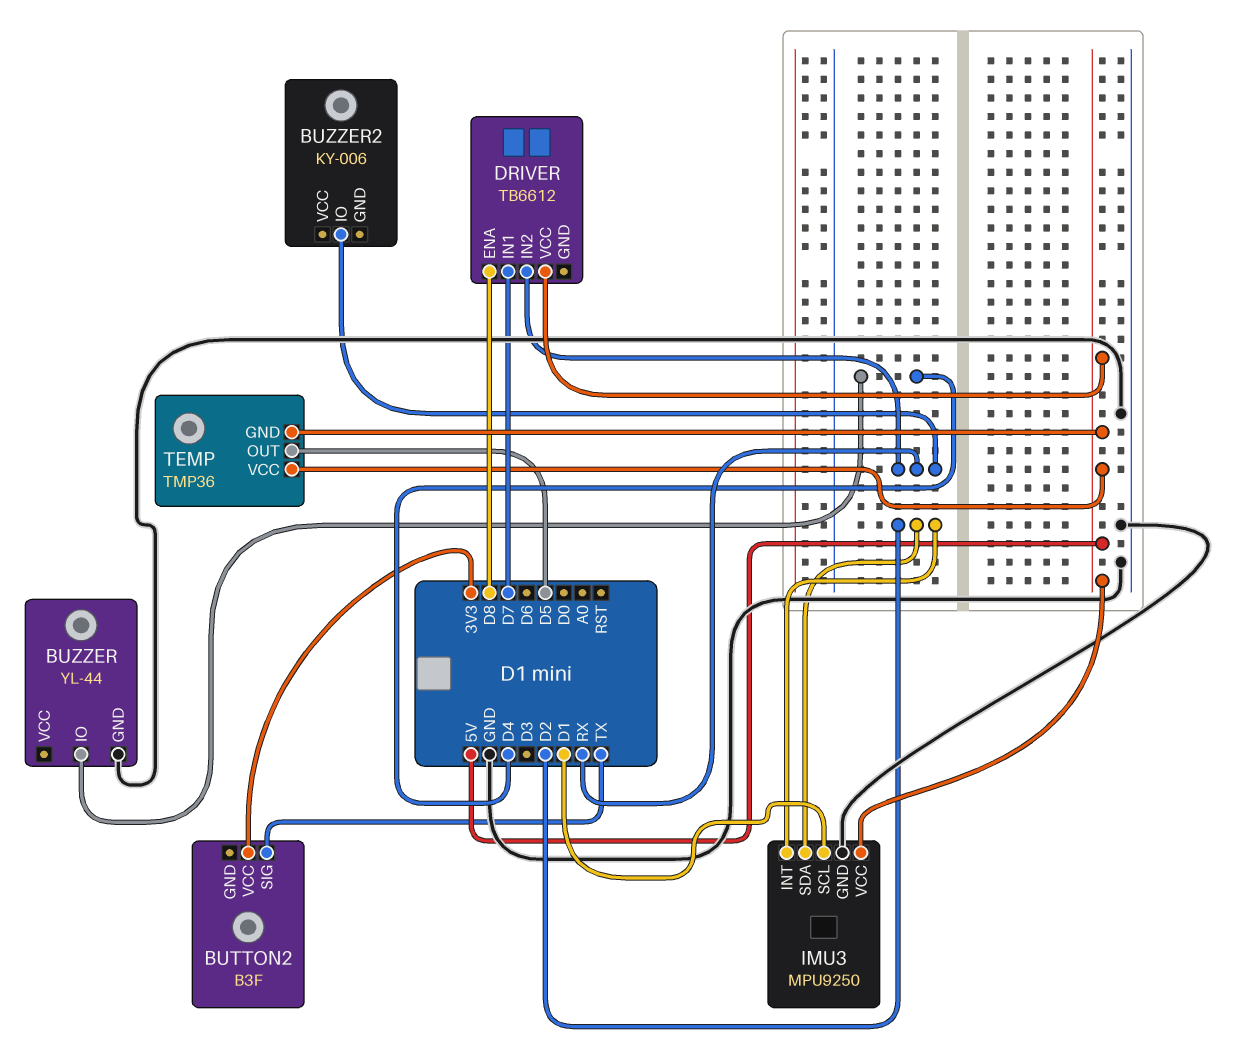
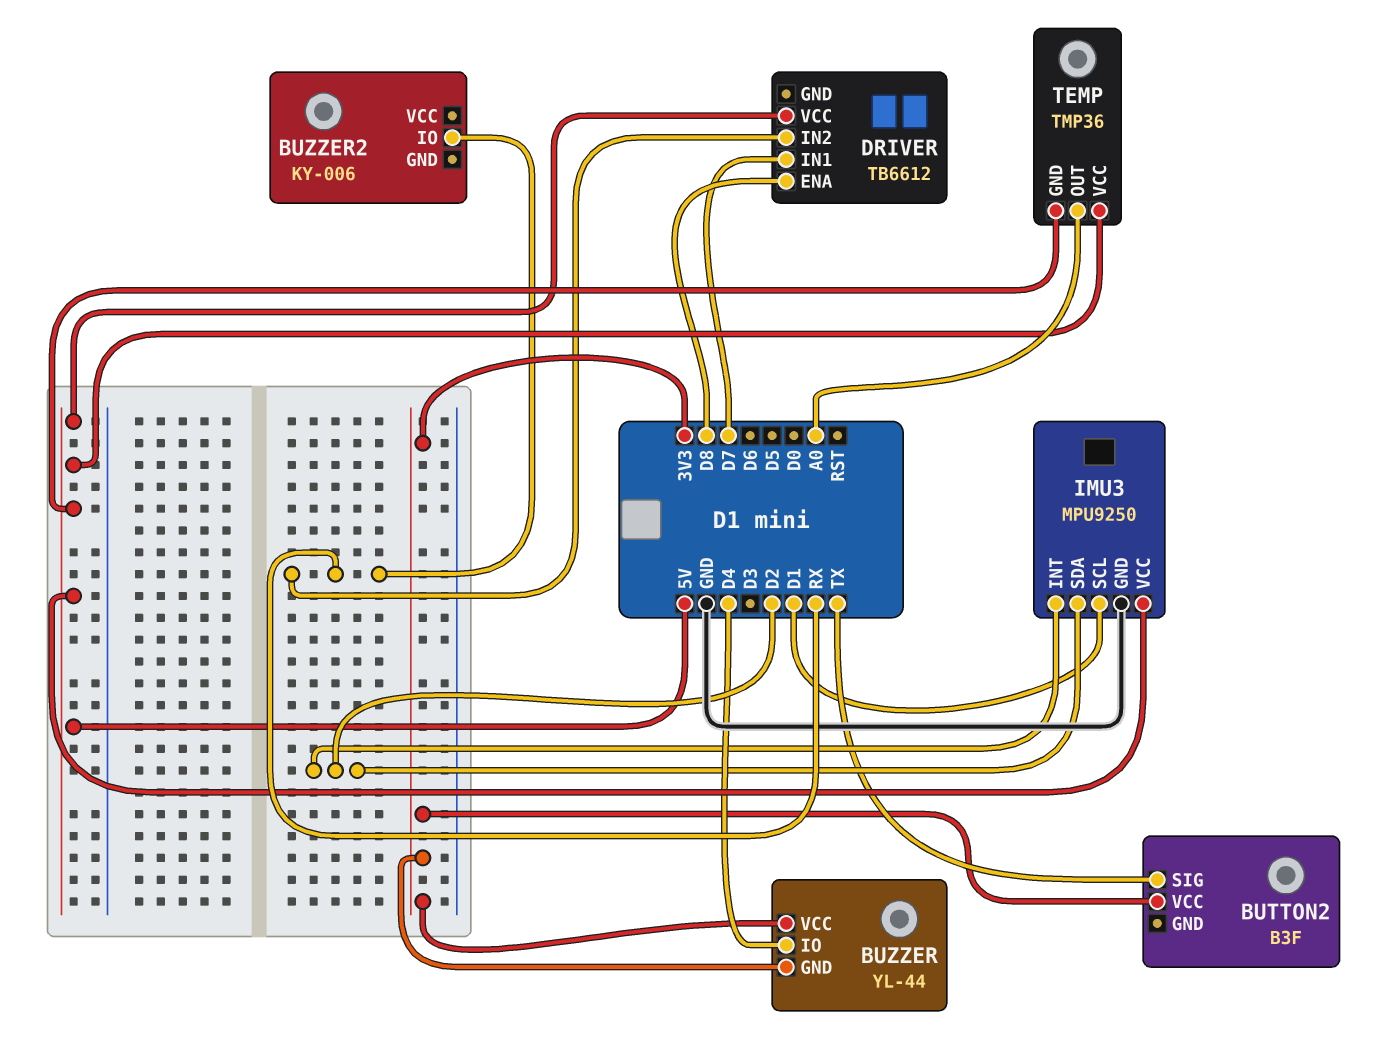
BUZZER pin GND: GND -> 3V3
BUZZER pin VCC: none -> 3V3
TEMP pin OUT: D5 -> A0

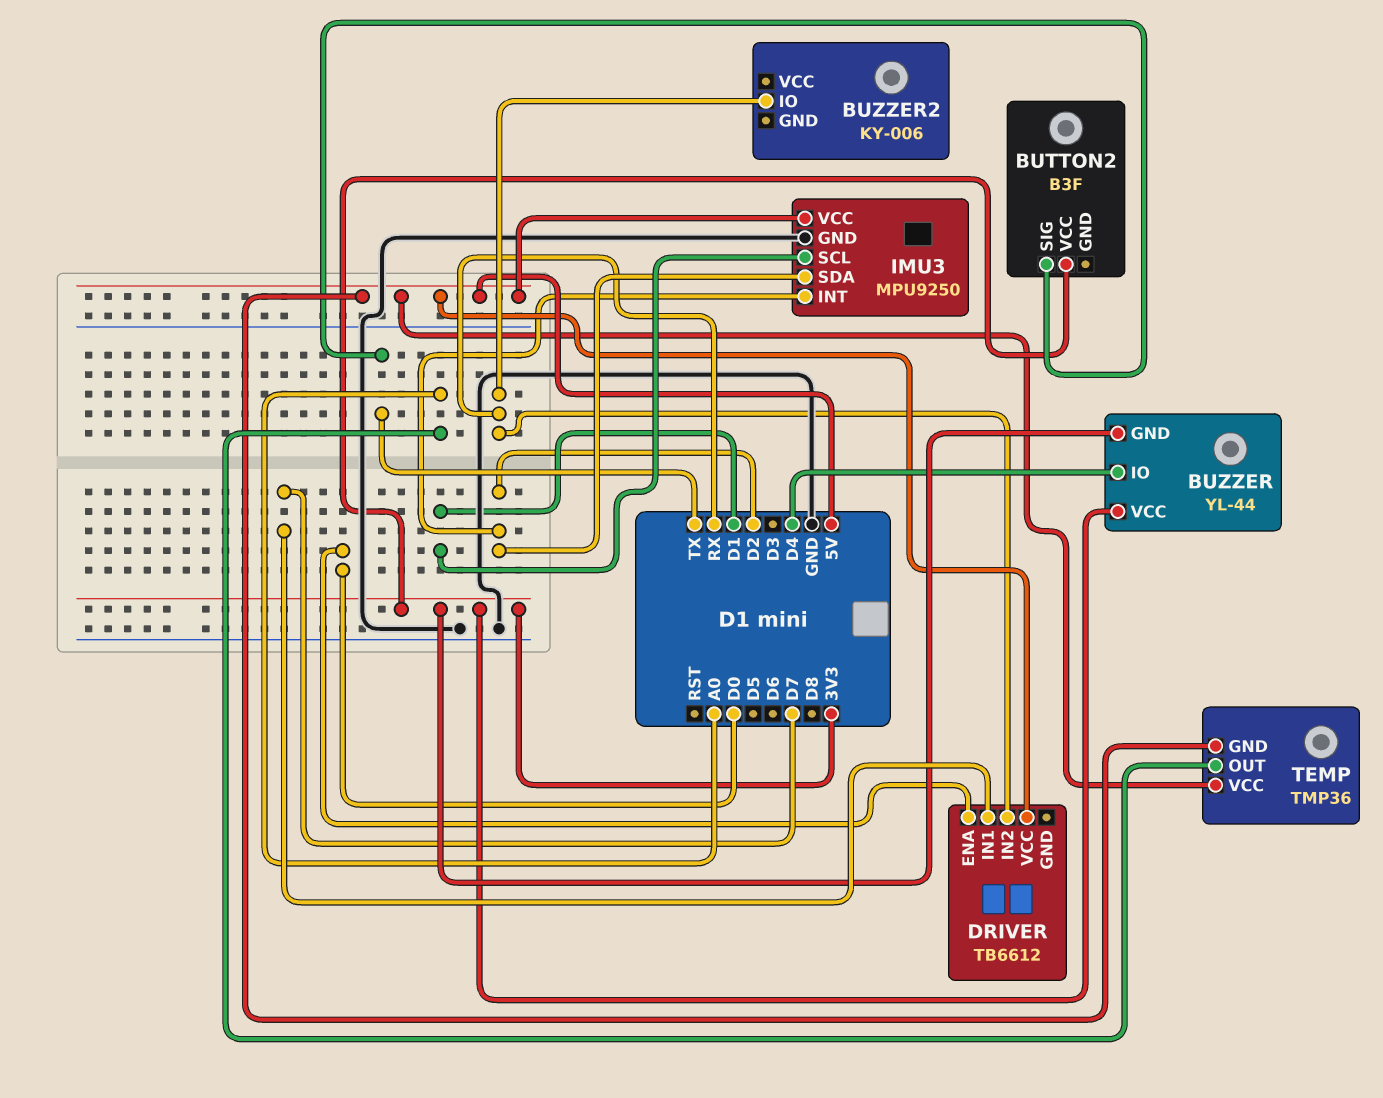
DRIVER pin ENA: D8 -> D0

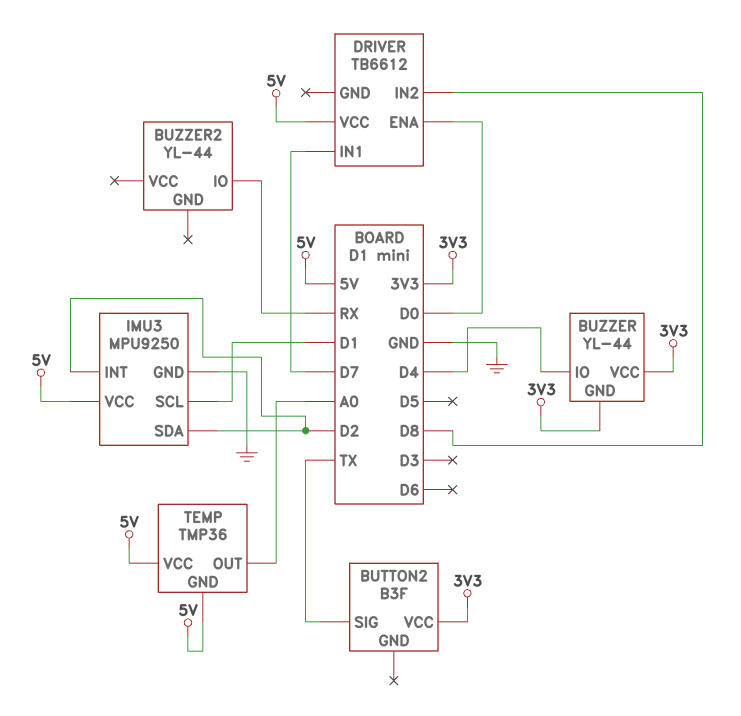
BUZZER2: KY-006 -> YL-44
DRIVER pin IN2: RX -> D8

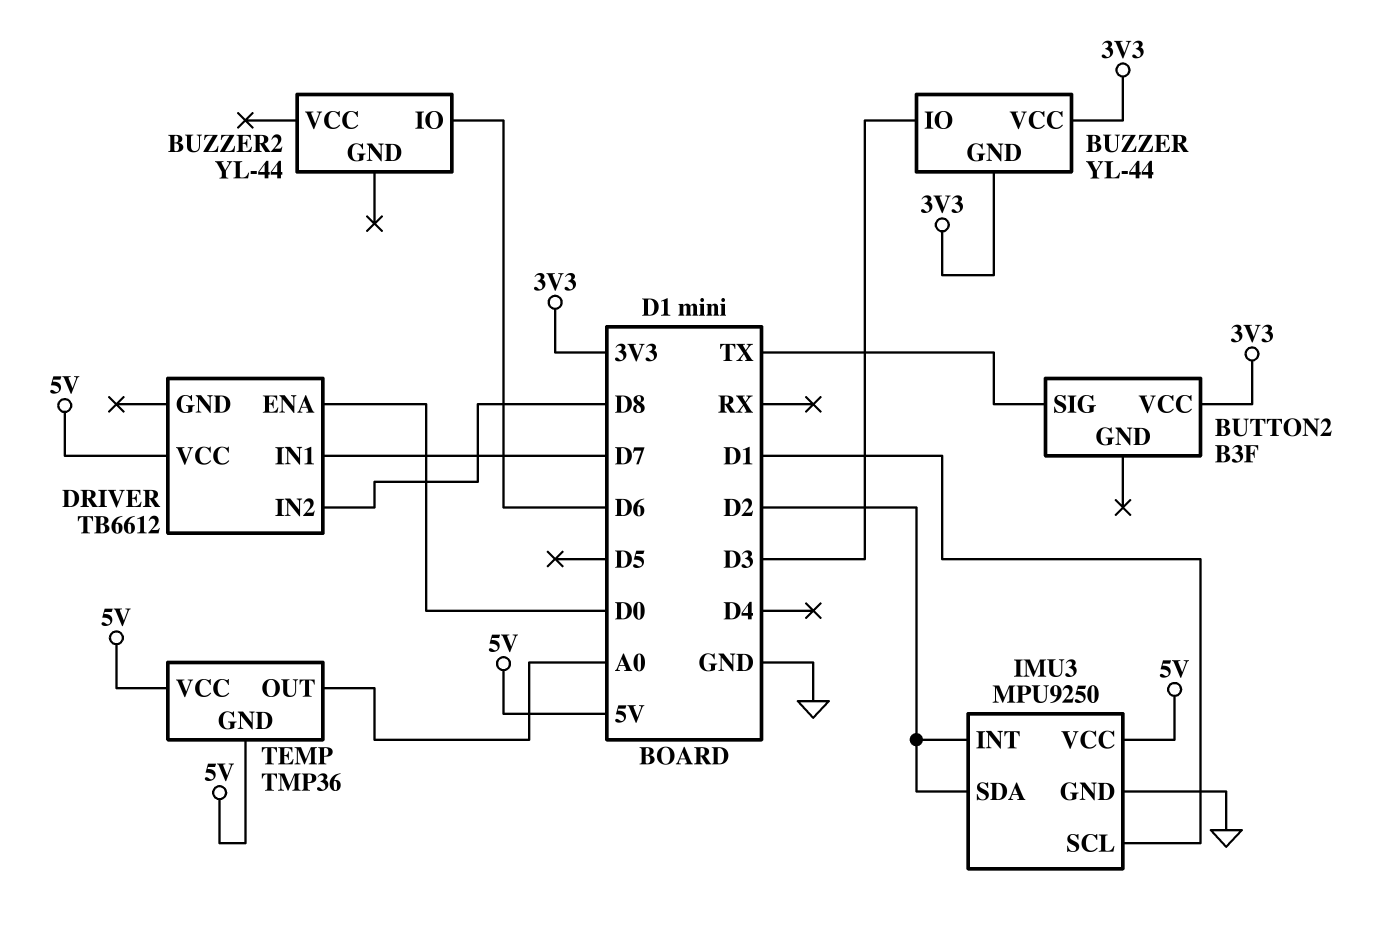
BUZZER pin IO: D4 -> D3
BUZZER2 pin IO: RX -> D6

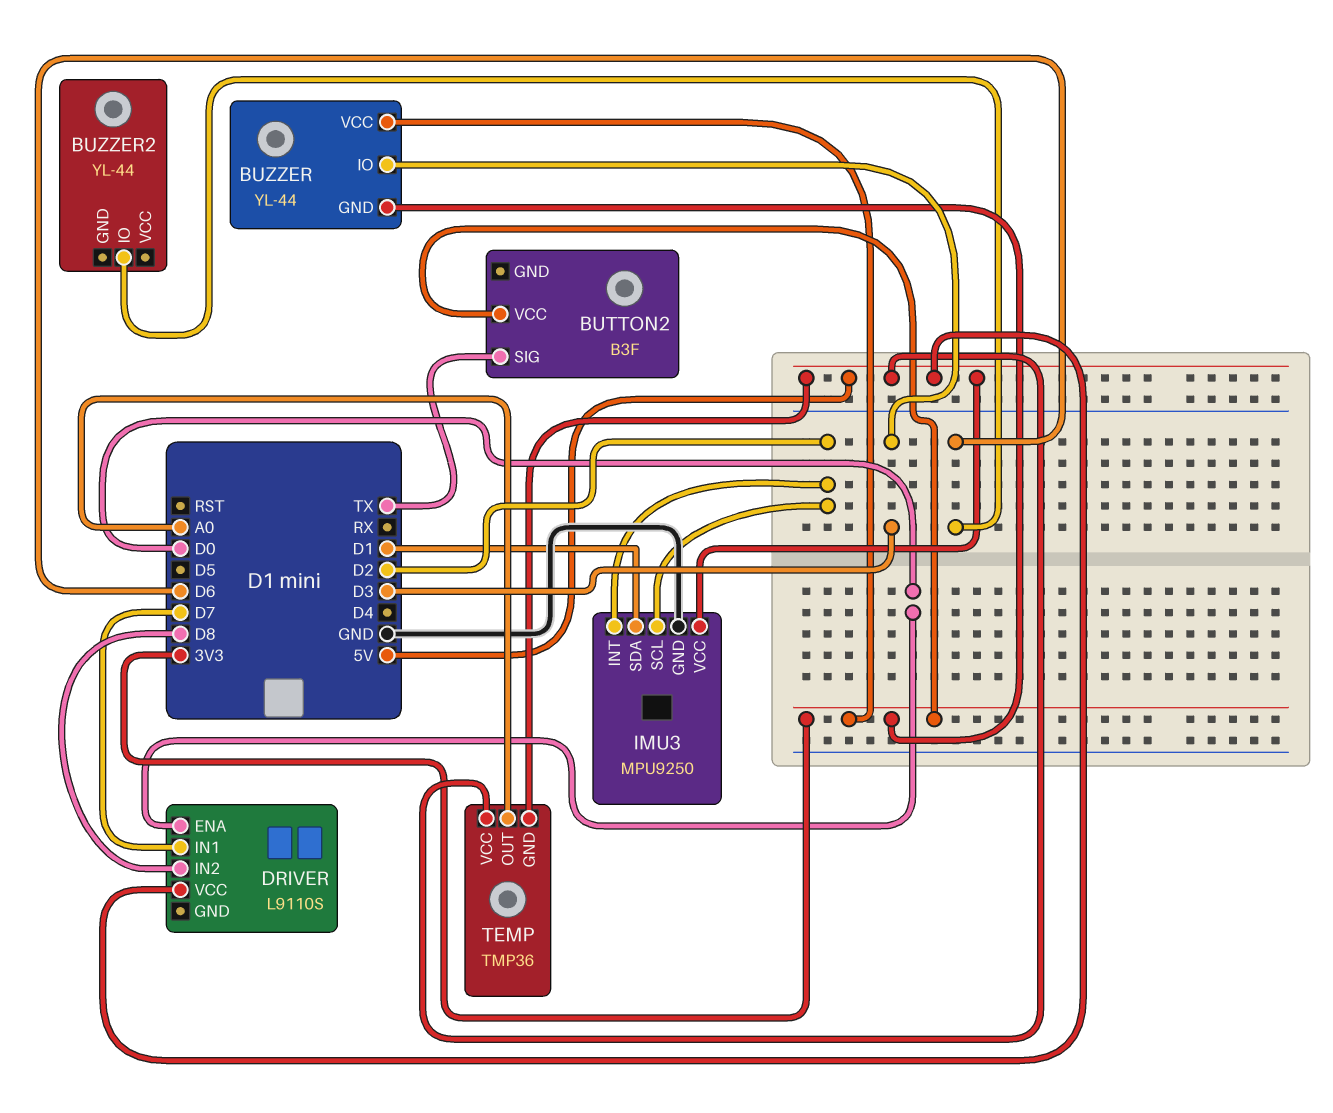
DRIVER: TB6612 -> L9110S
IMU3 pin SCL: D1 -> D2
IMU3 pin SDA: D2 -> D1

